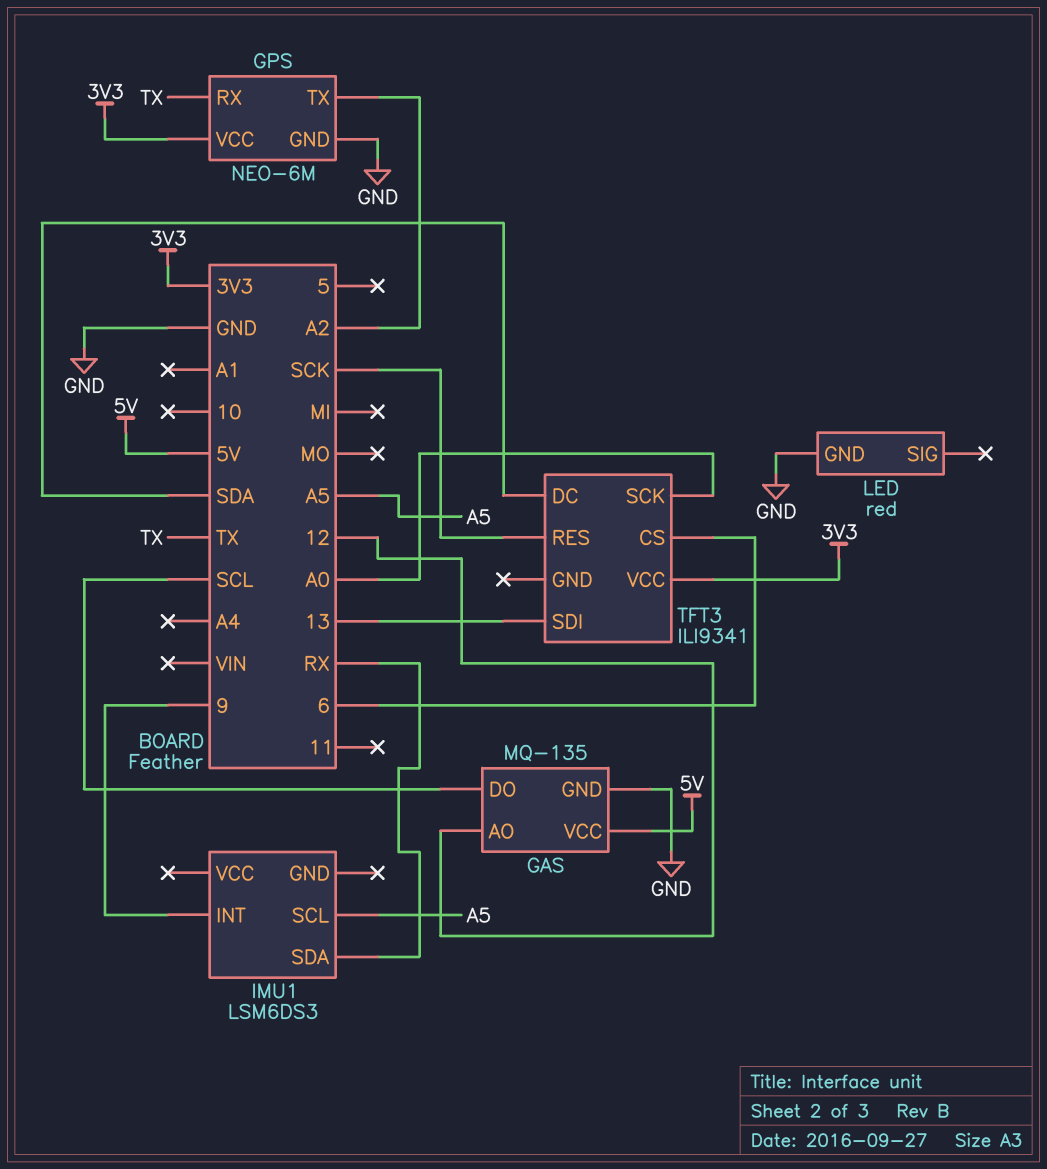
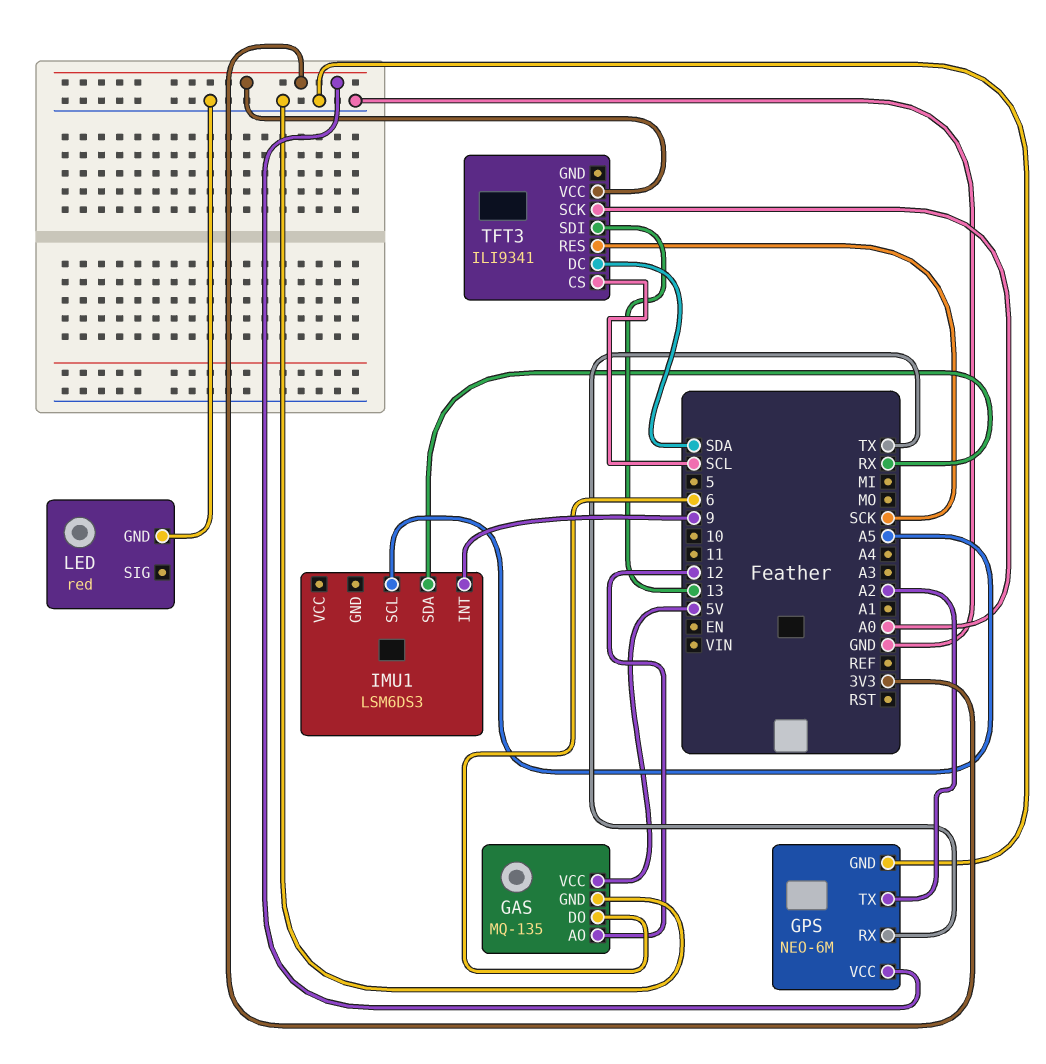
GAS pin DO: SCL -> 6
TFT3 pin CS: 6 -> SCL

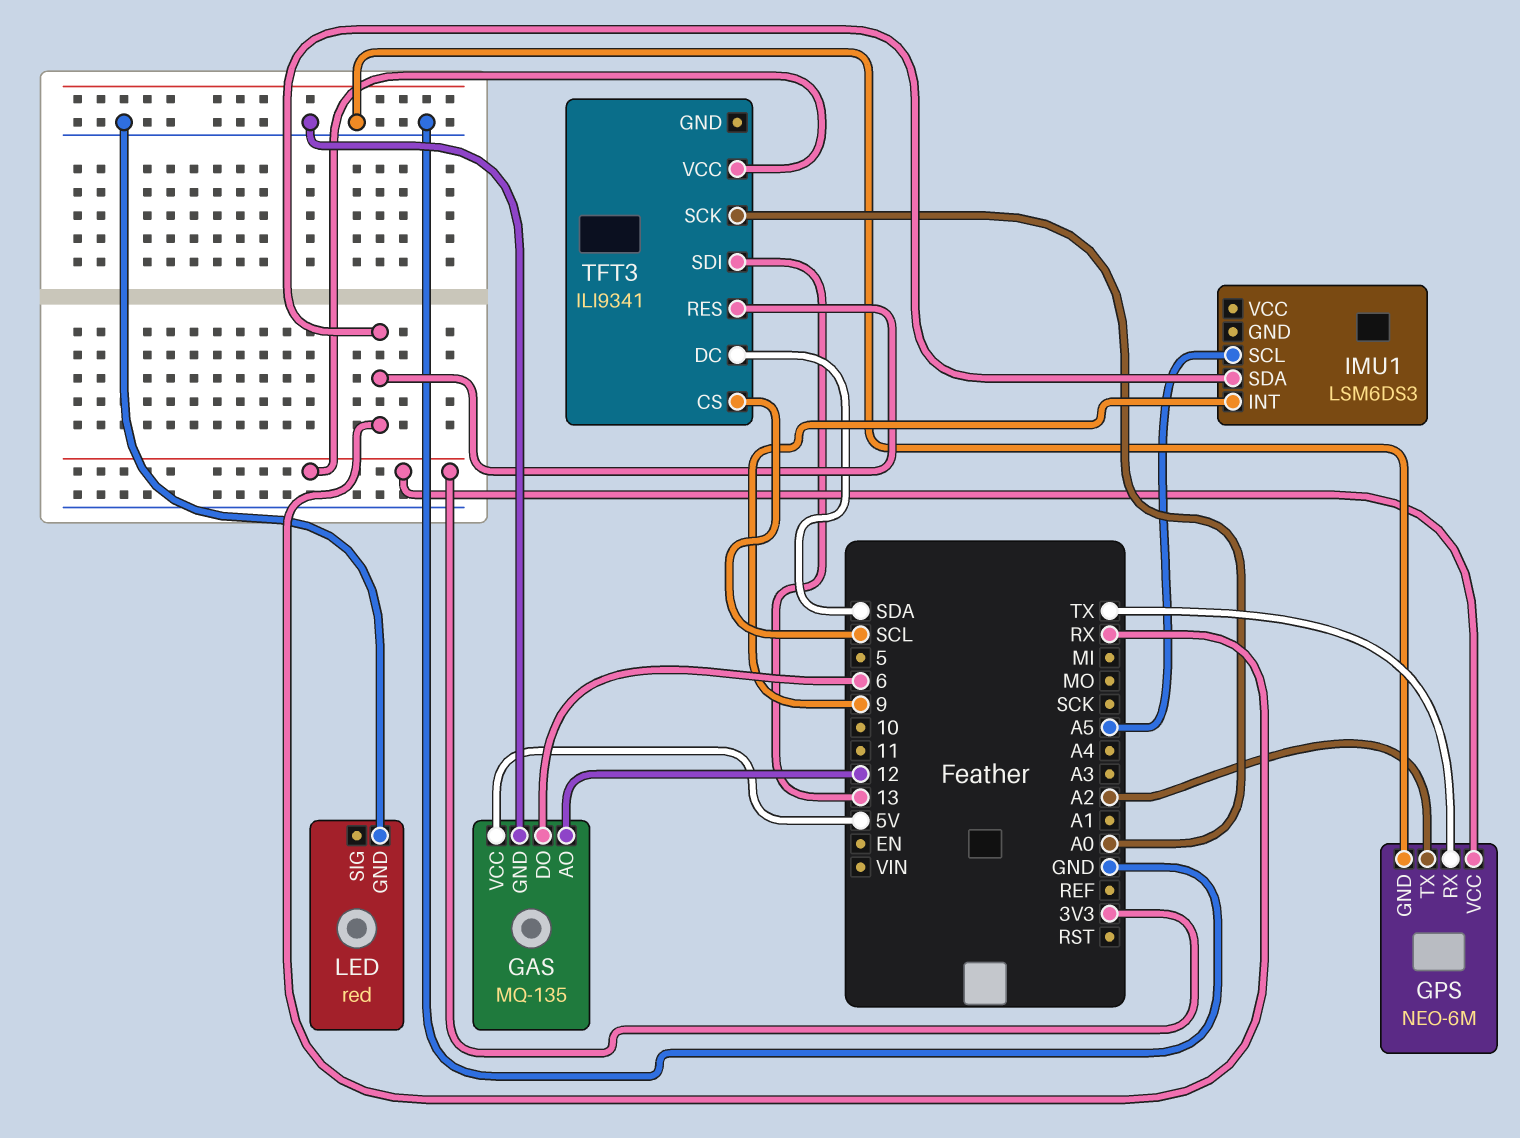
TFT3 pin RES: SCK -> RX

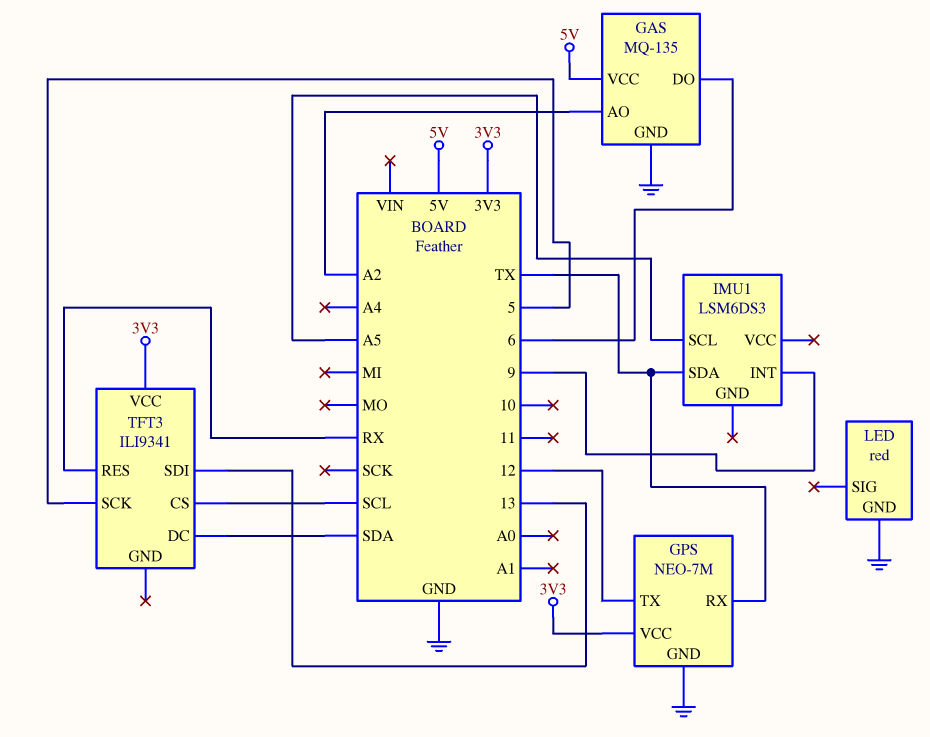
GAS pin AO: 12 -> A2
GPS: NEO-6M -> NEO-7M
GPS pin TX: A2 -> 12
IMU1 pin SDA: RX -> TX
TFT3 pin SCK: A0 -> 5

